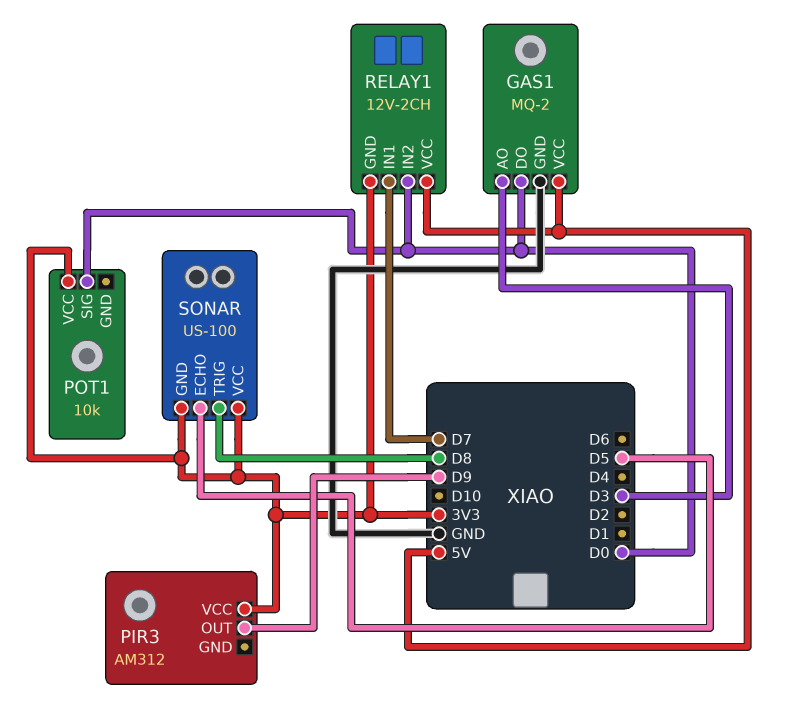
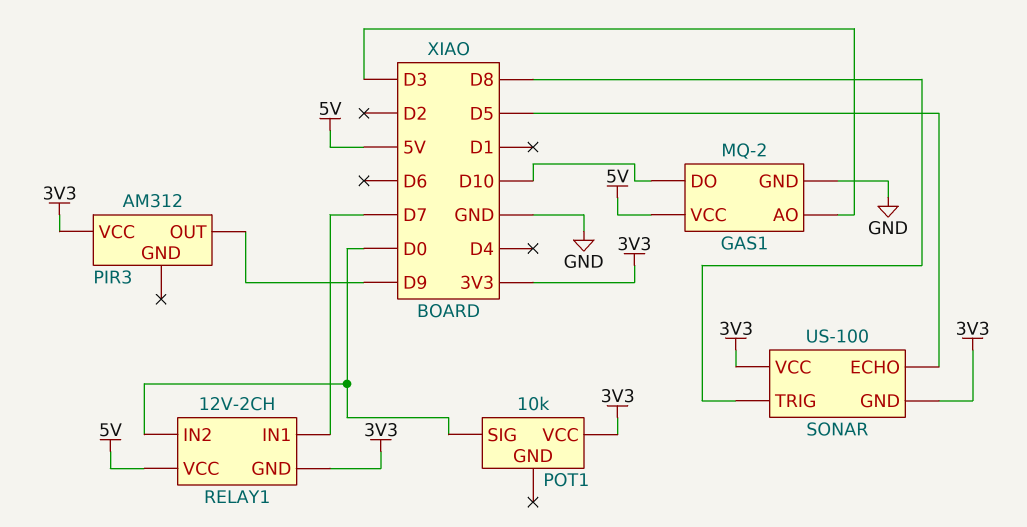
GAS1 pin DO: D0 -> D10

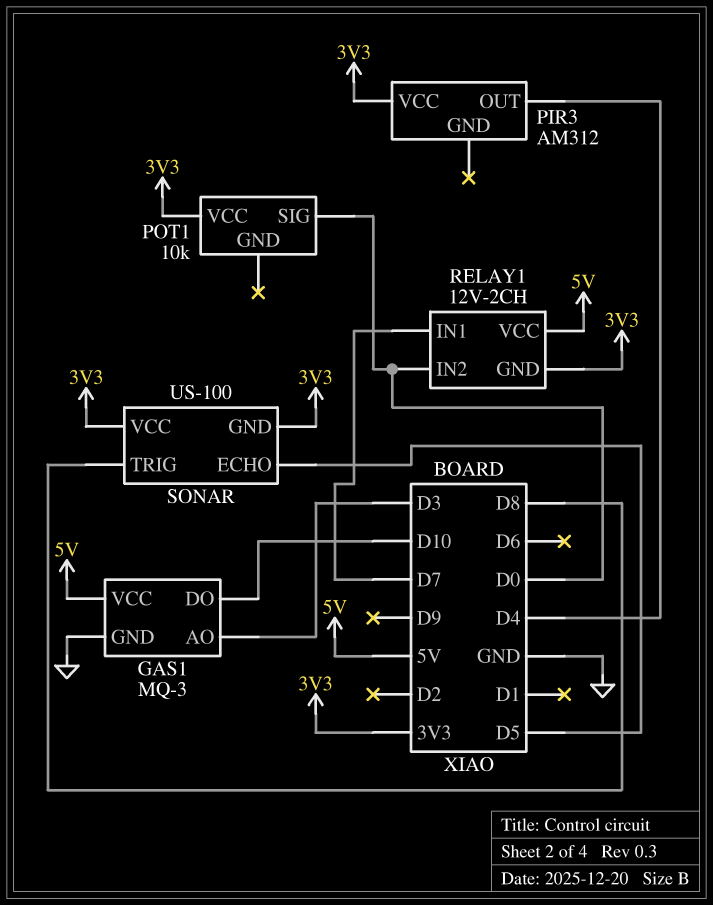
GAS1: MQ-2 -> MQ-3
PIR3 pin OUT: D9 -> D4

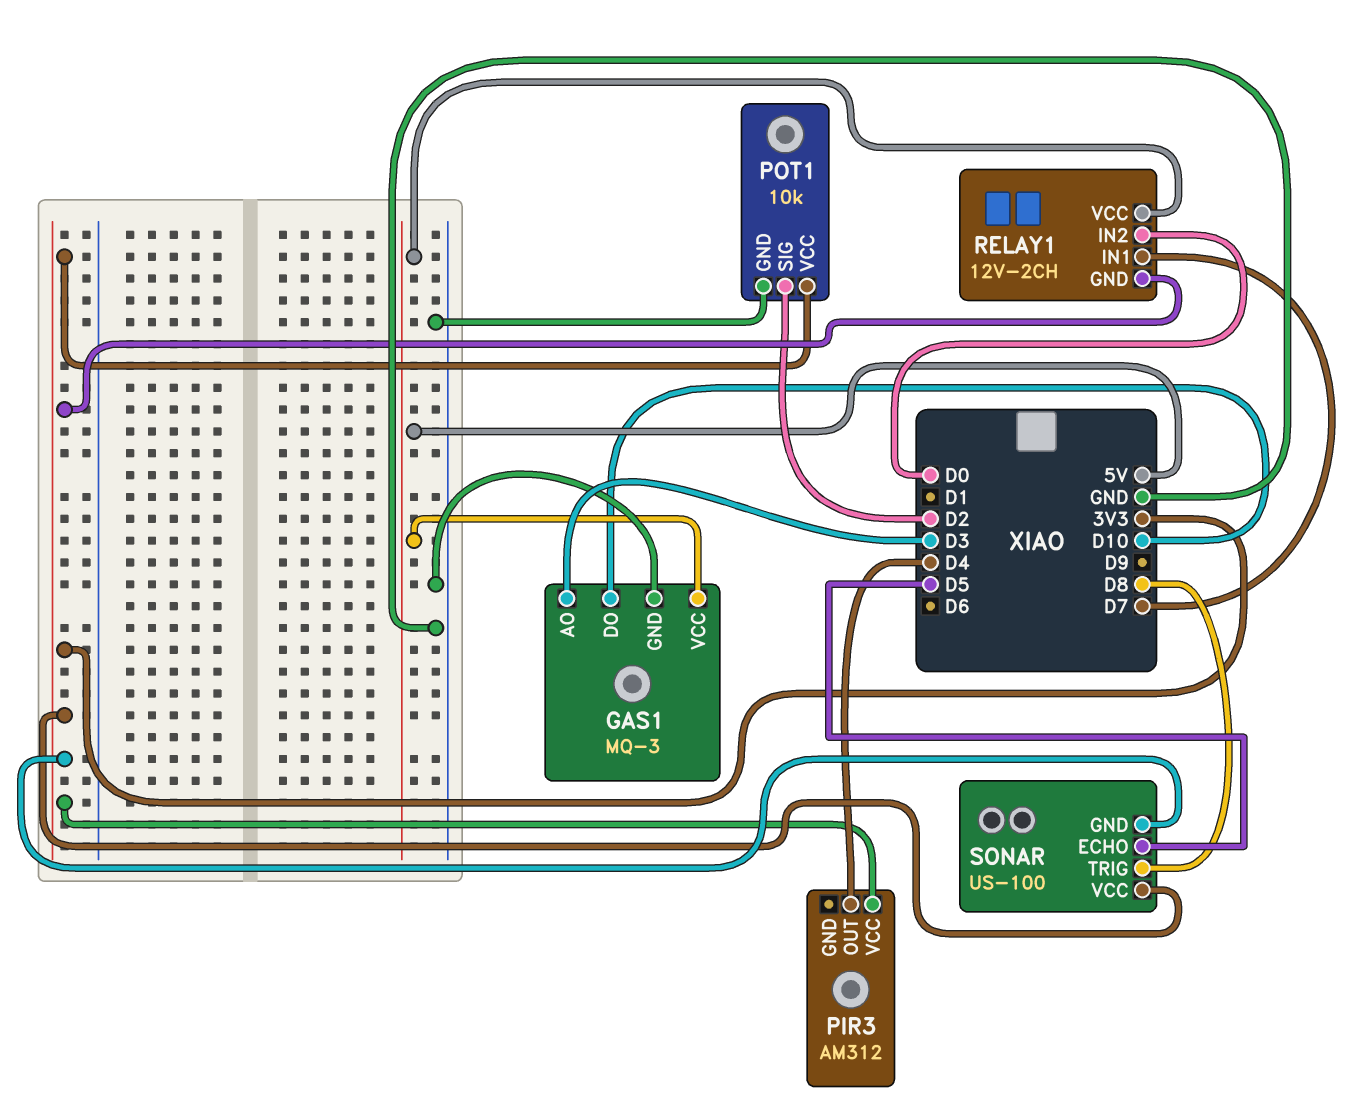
POT1 pin GND: none -> GND
POT1 pin SIG: D0 -> D2

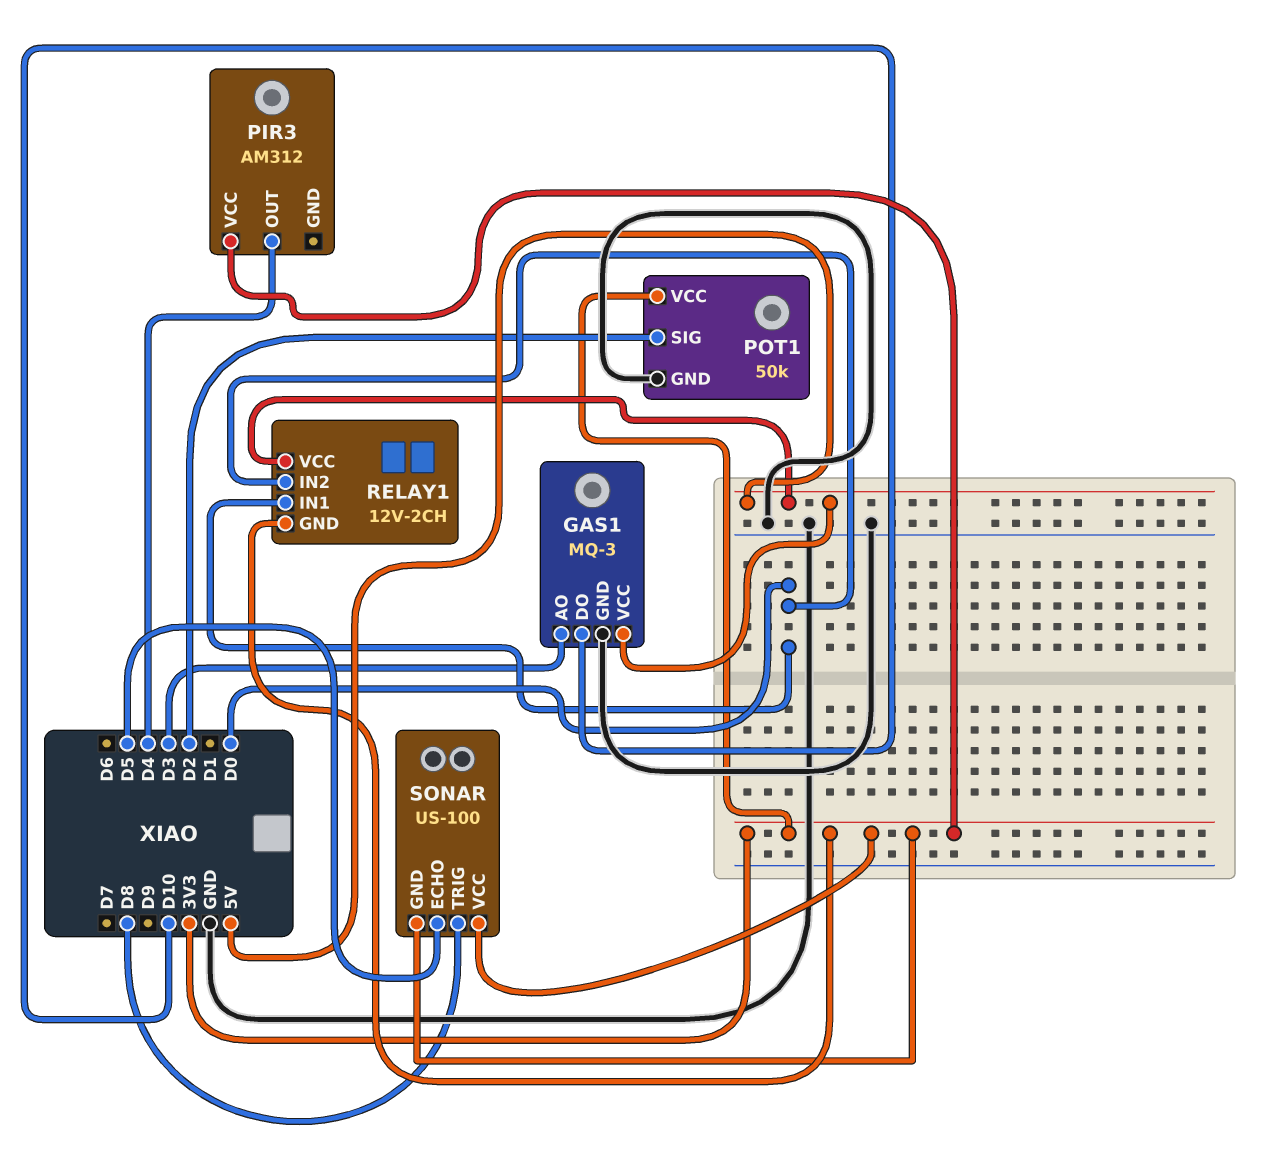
POT1: 10k -> 50k
RELAY1 pin IN1: D7 -> D0

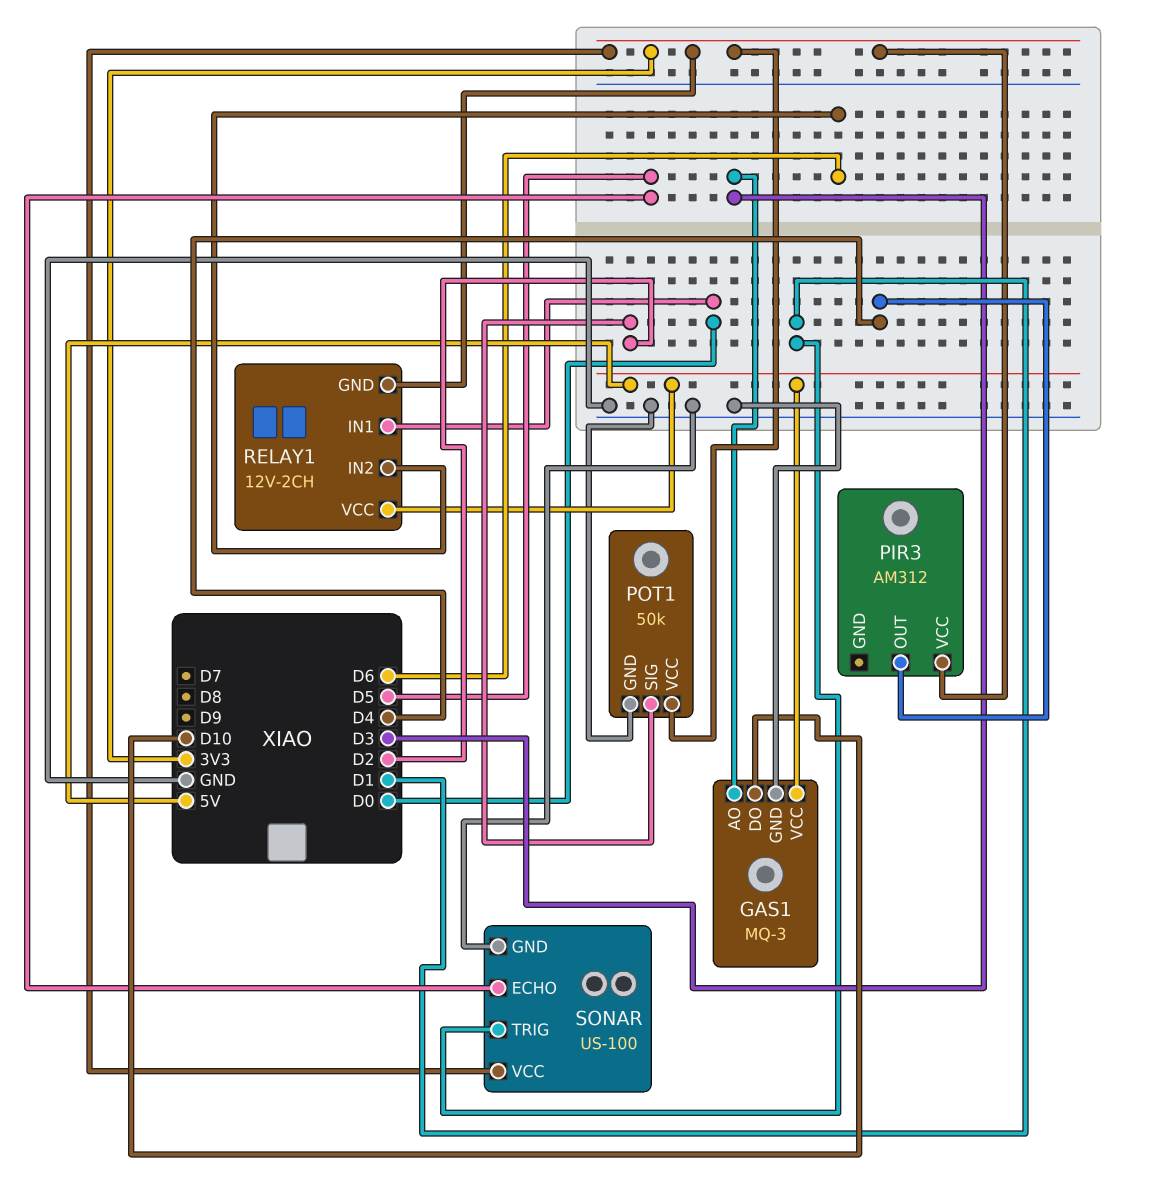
RELAY1 pin IN2: D0 -> D6
SONAR pin GND: 3V3 -> GND
SONAR pin TRIG: D8 -> D1

